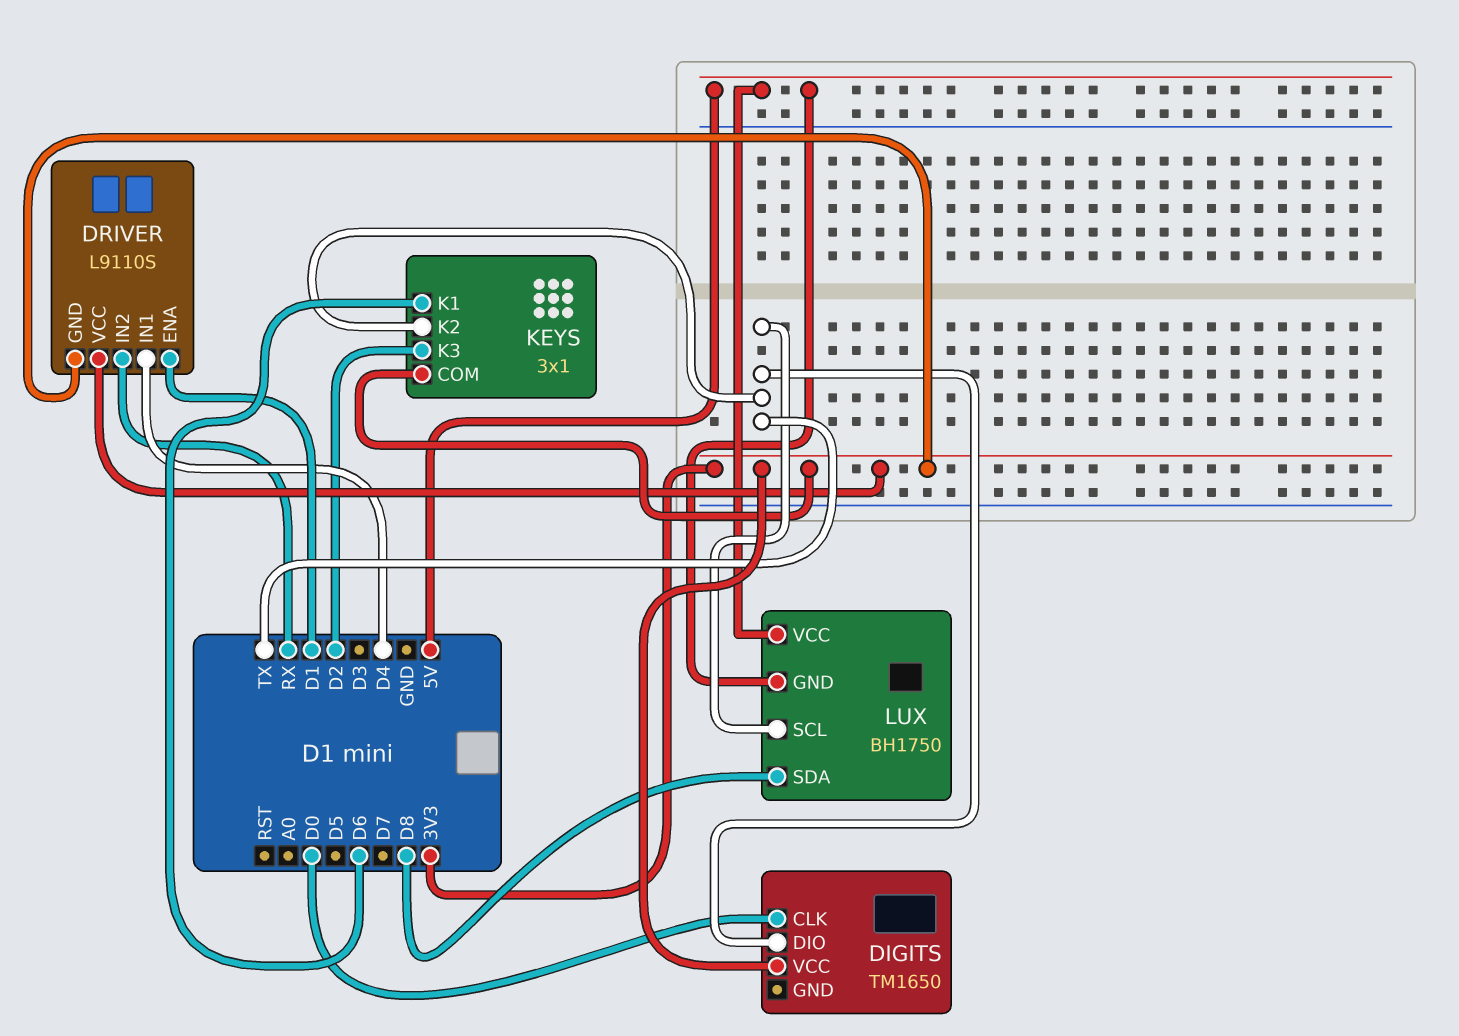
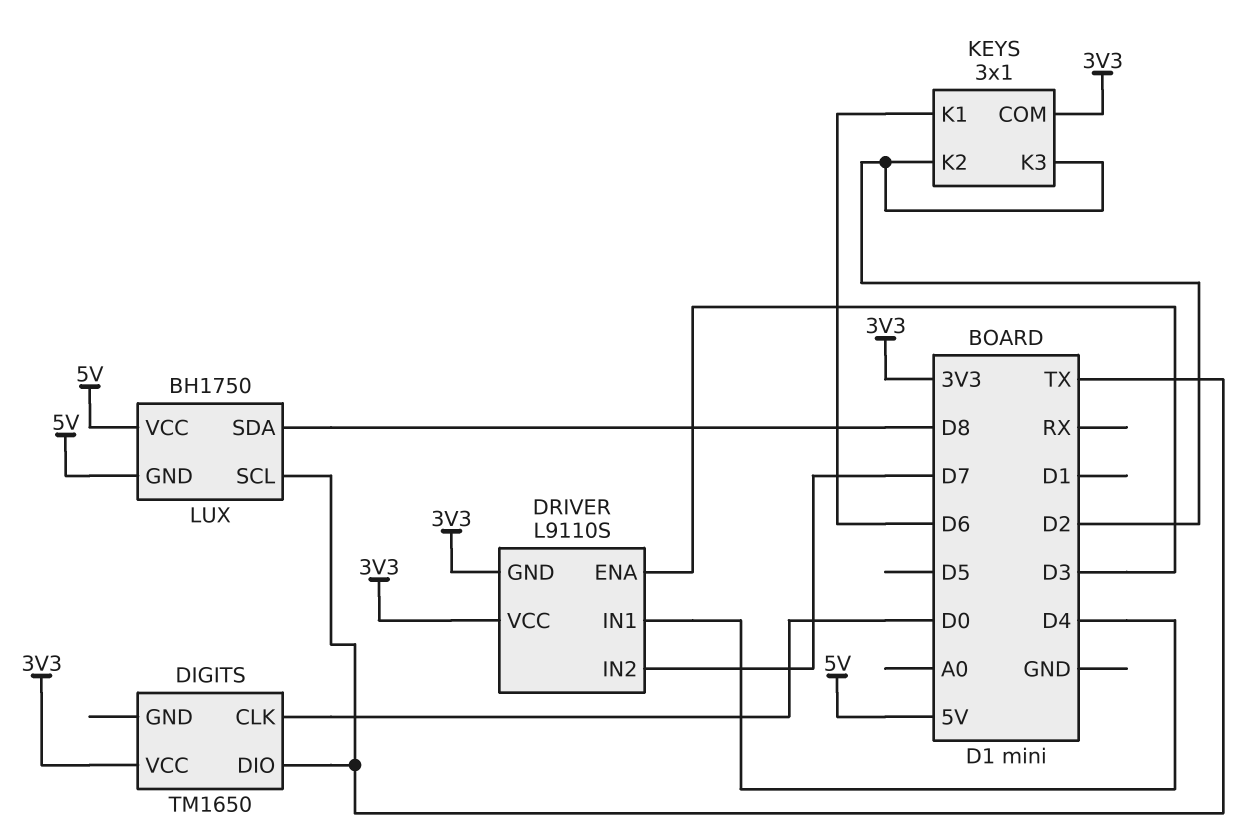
DRIVER pin ENA: D1 -> D3
DRIVER pin IN2: RX -> D7
KEYS pin K2: TX -> D2

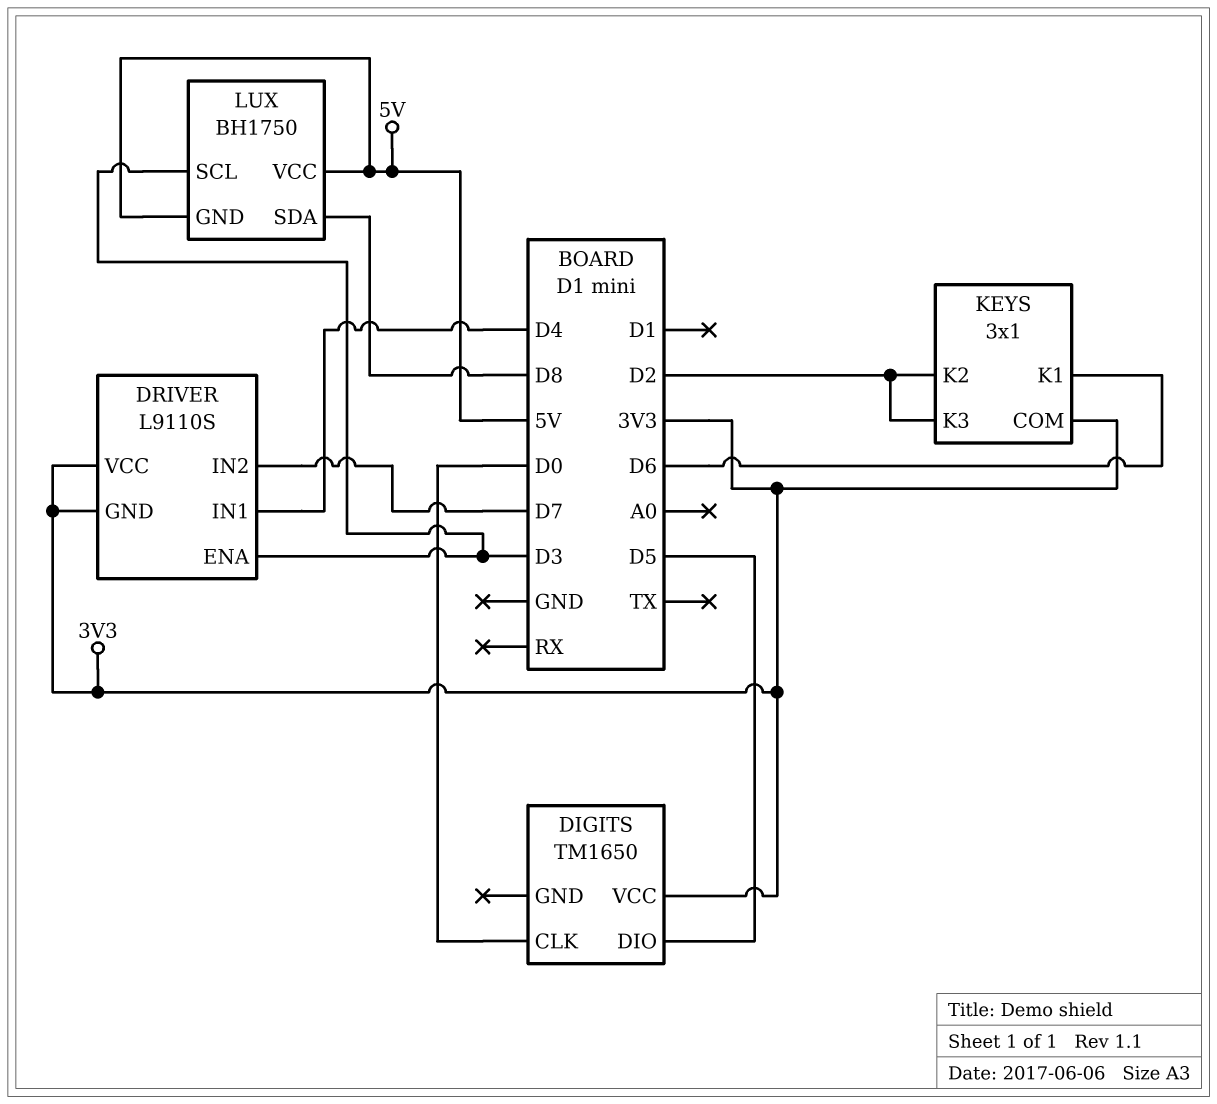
DIGITS pin DIO: TX -> D5
LUX pin SCL: TX -> D3

